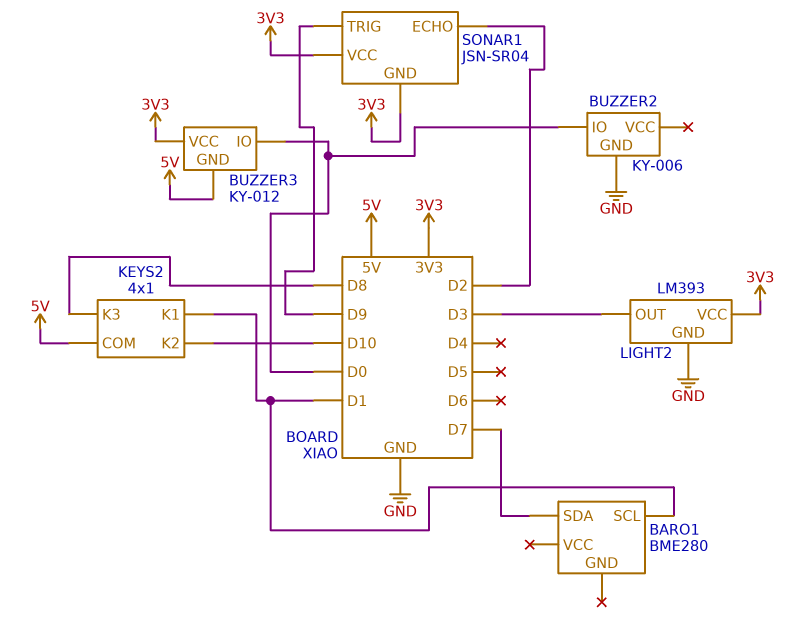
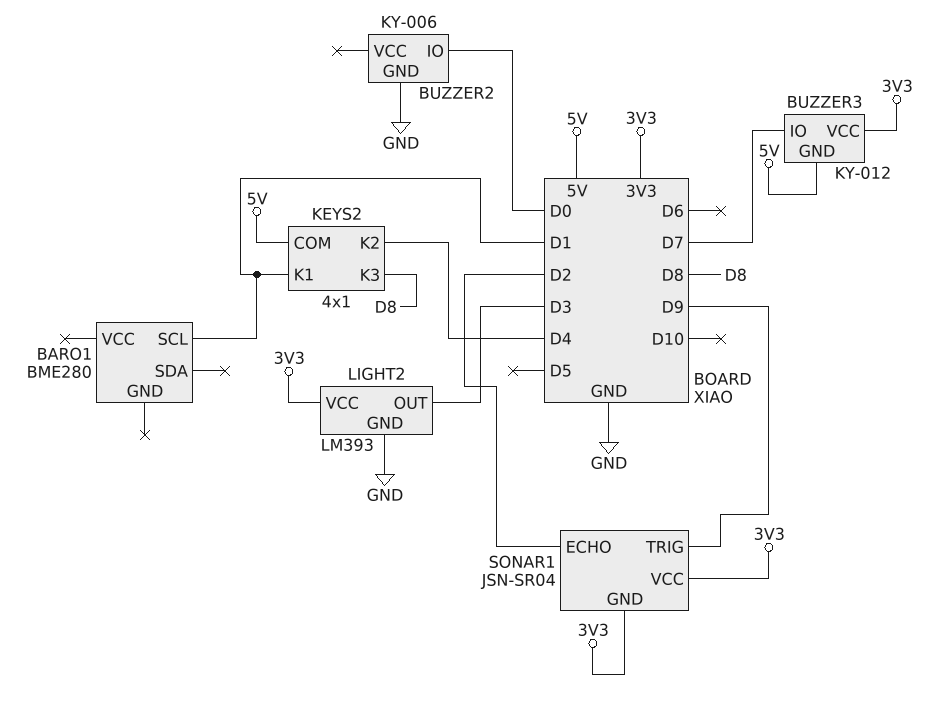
BARO1 pin SDA: D7 -> none
BUZZER3 pin IO: D0 -> D7
KEYS2 pin K2: D10 -> D4

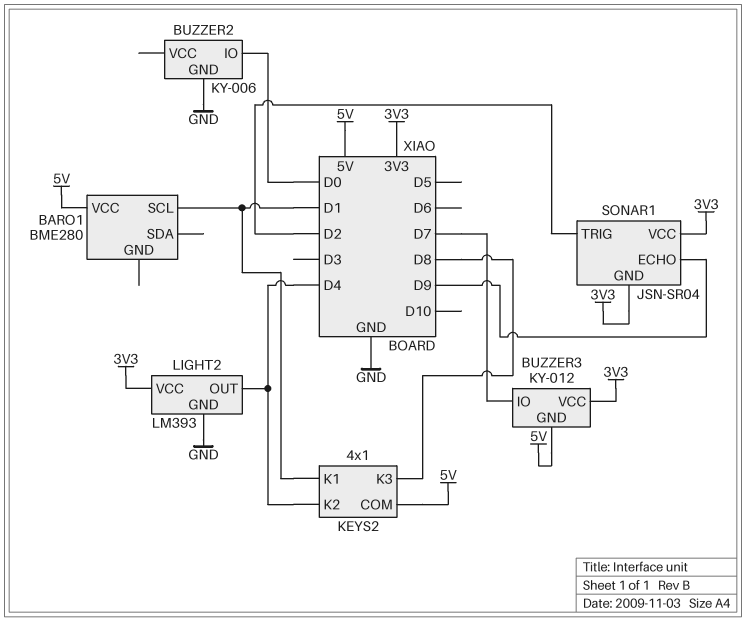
BARO1 pin VCC: none -> 5V
LIGHT2 pin OUT: D3 -> D4
SONAR1 pin ECHO: D2 -> D9
SONAR1 pin TRIG: D9 -> D2

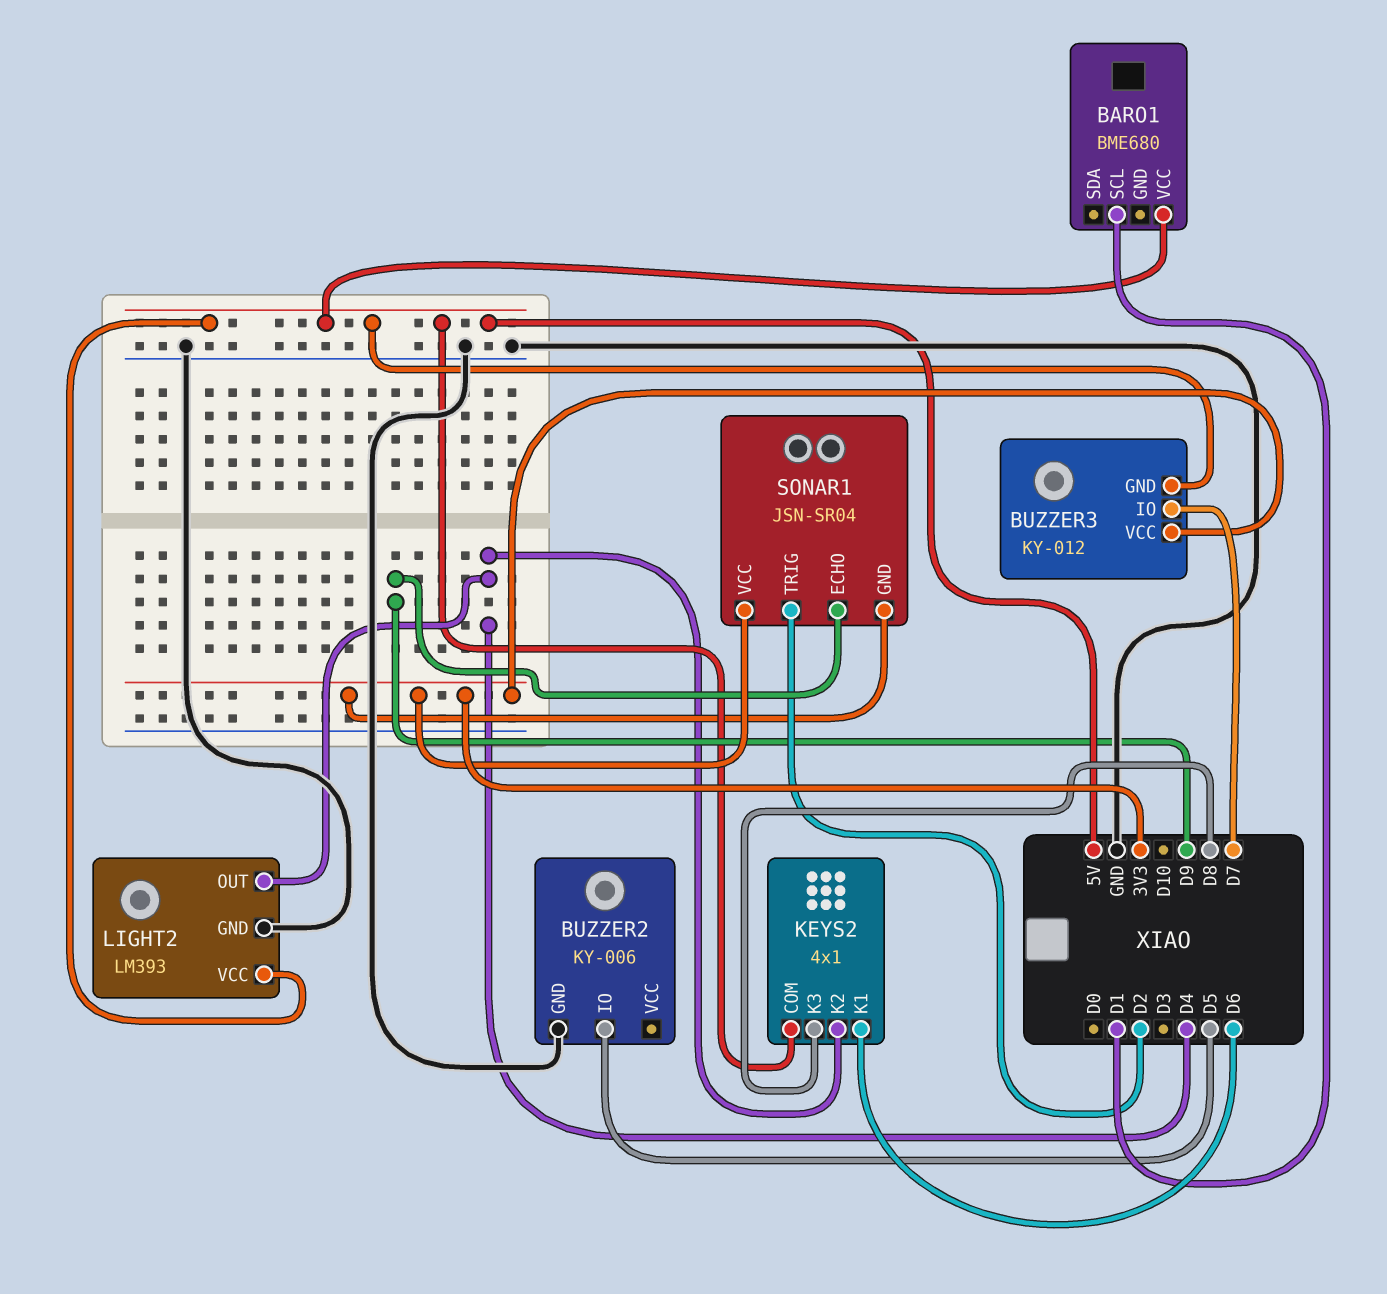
BARO1: BME280 -> BME680
BUZZER2 pin IO: D0 -> D5
KEYS2 pin K1: D1 -> D6
LIGHT2 pin VCC: 3V3 -> 5V

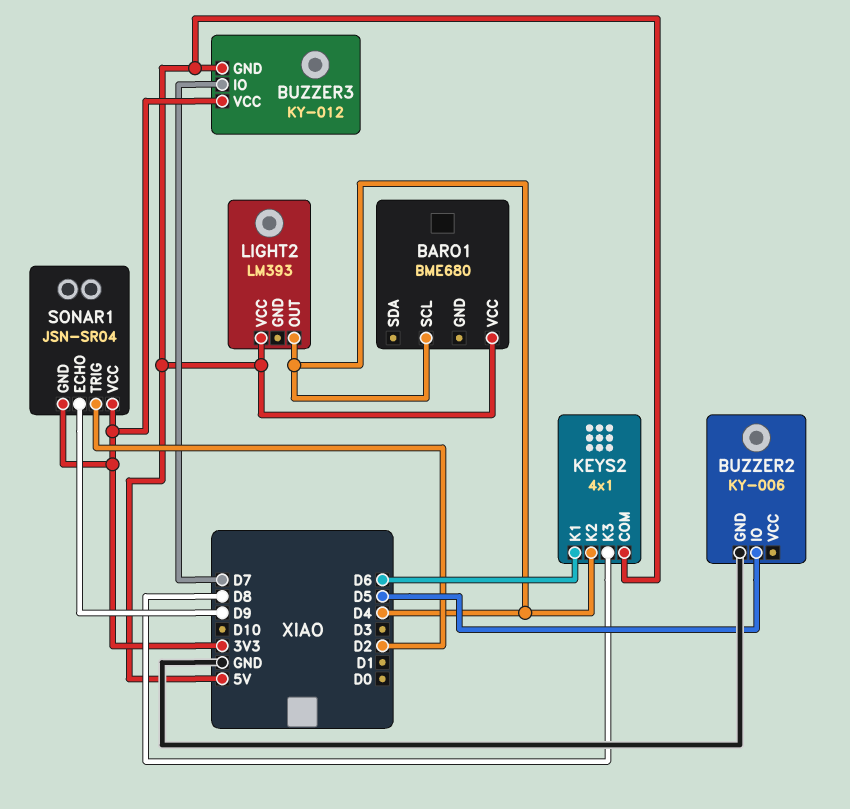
BARO1 pin SCL: D1 -> D4
LIGHT2 pin GND: GND -> none

